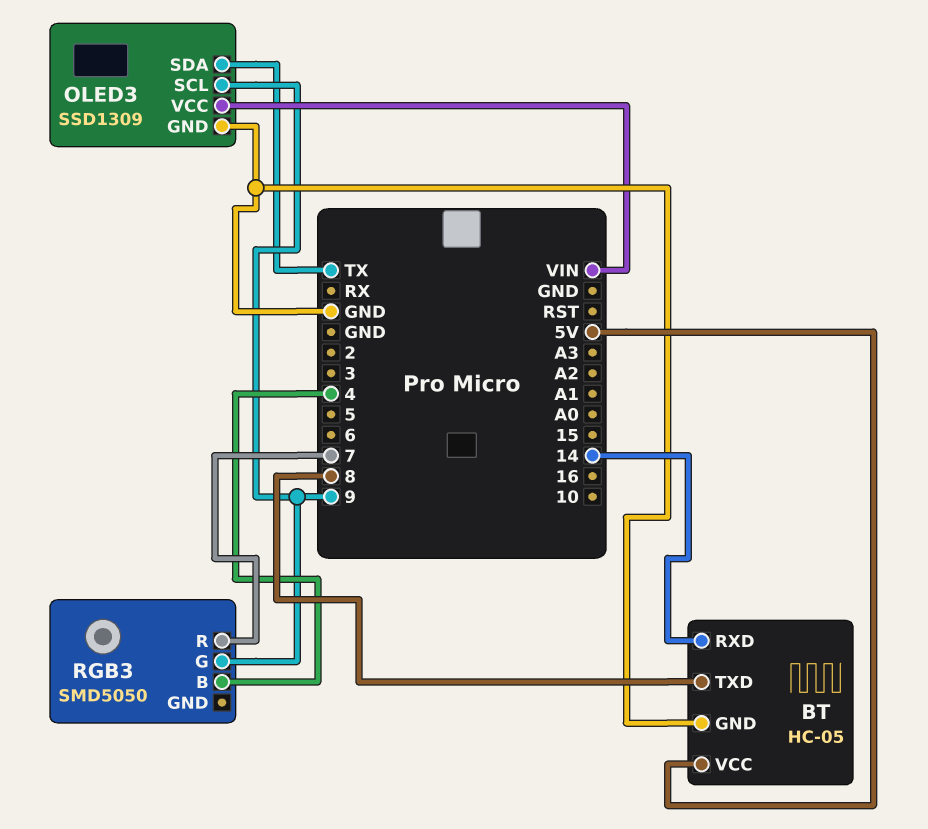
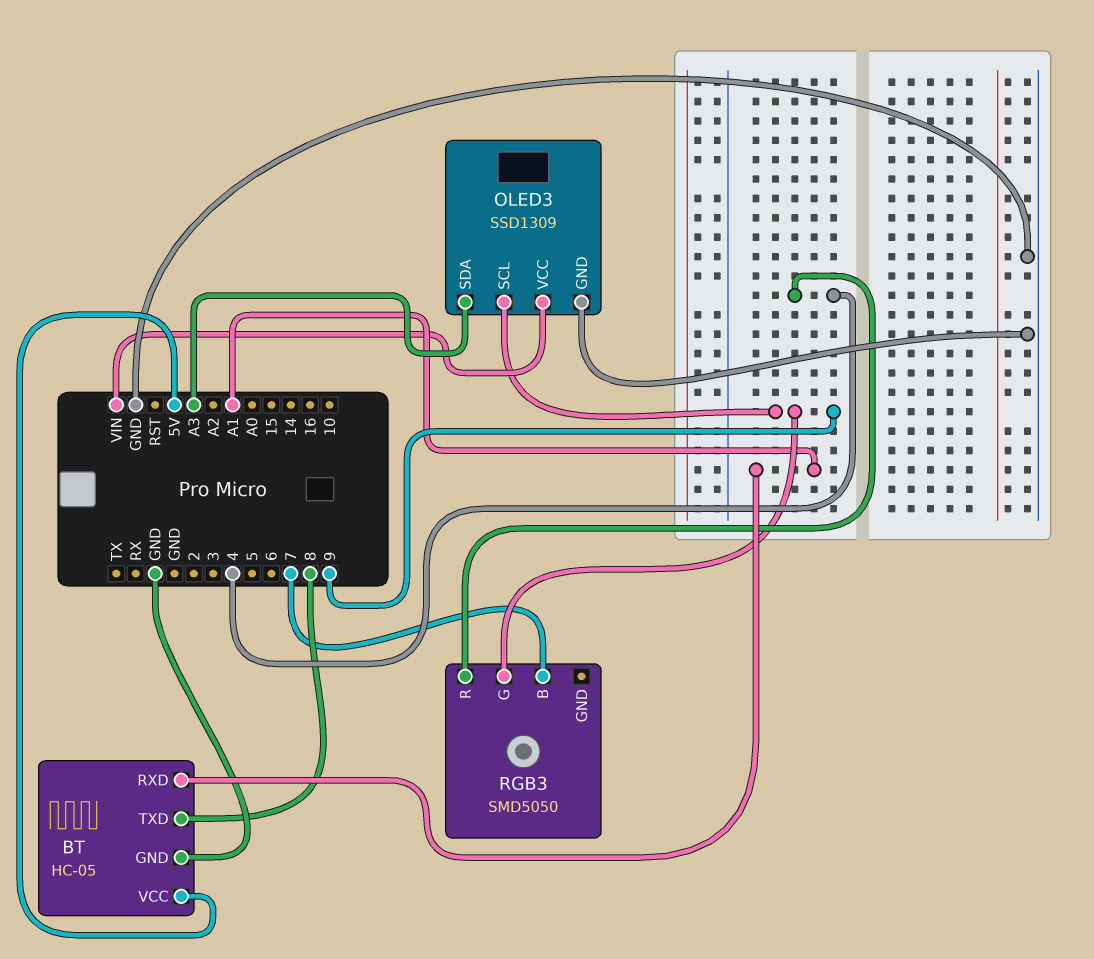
BT pin RXD: 14 -> A1
OLED3 pin SDA: TX -> A3
RGB3 pin B: 4 -> 7
RGB3 pin R: 7 -> 4

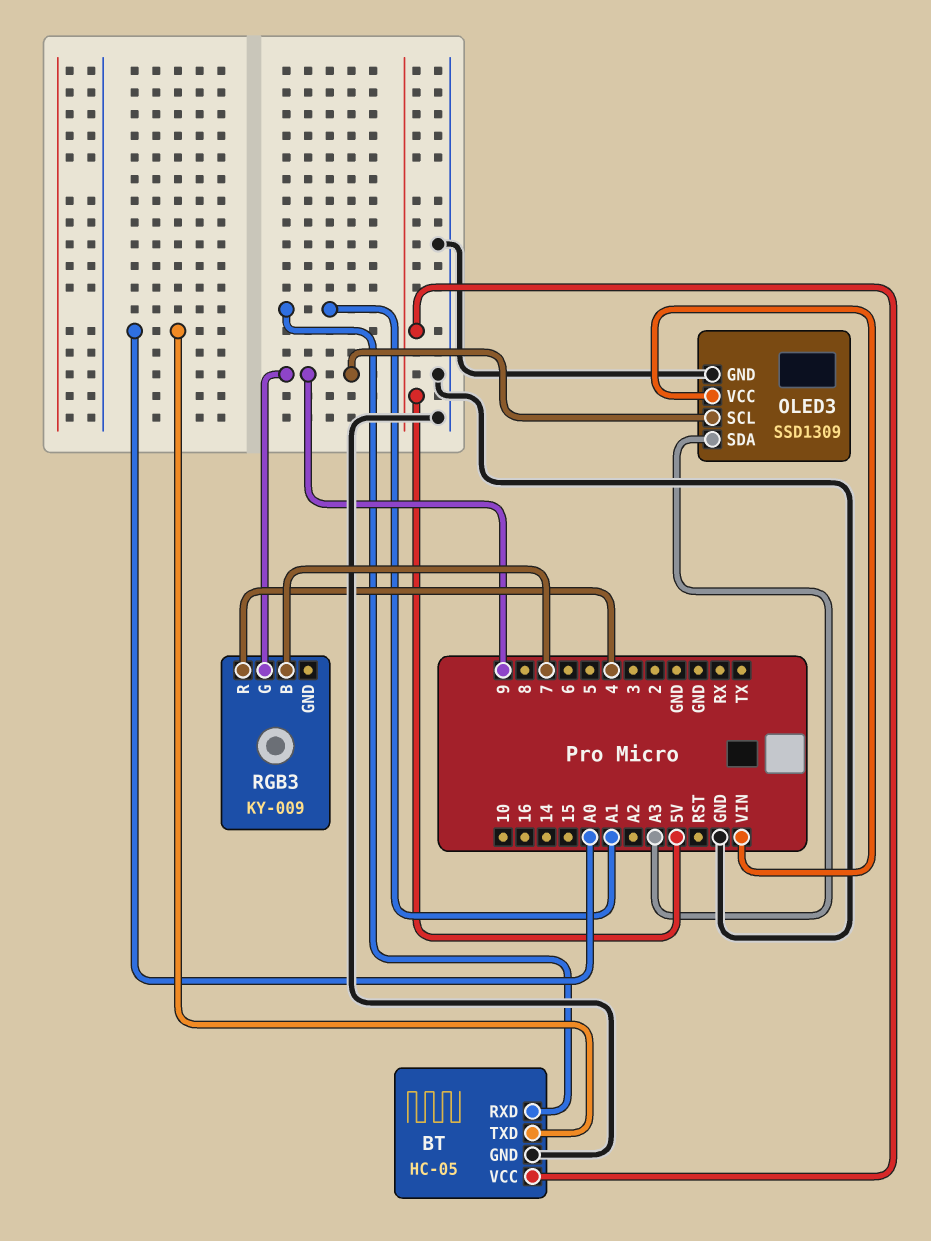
BT pin TXD: 8 -> A0
RGB3: SMD5050 -> KY-009

